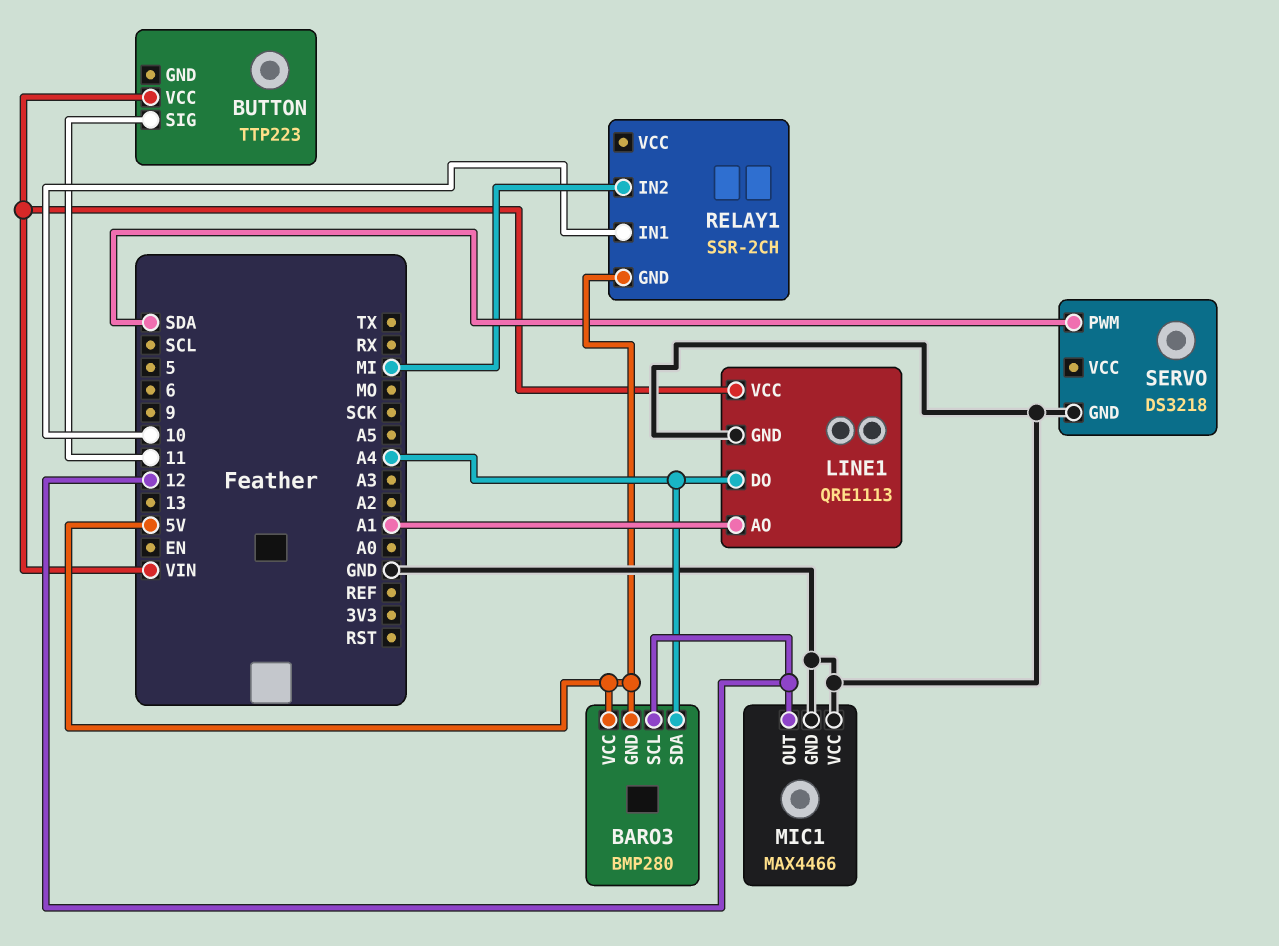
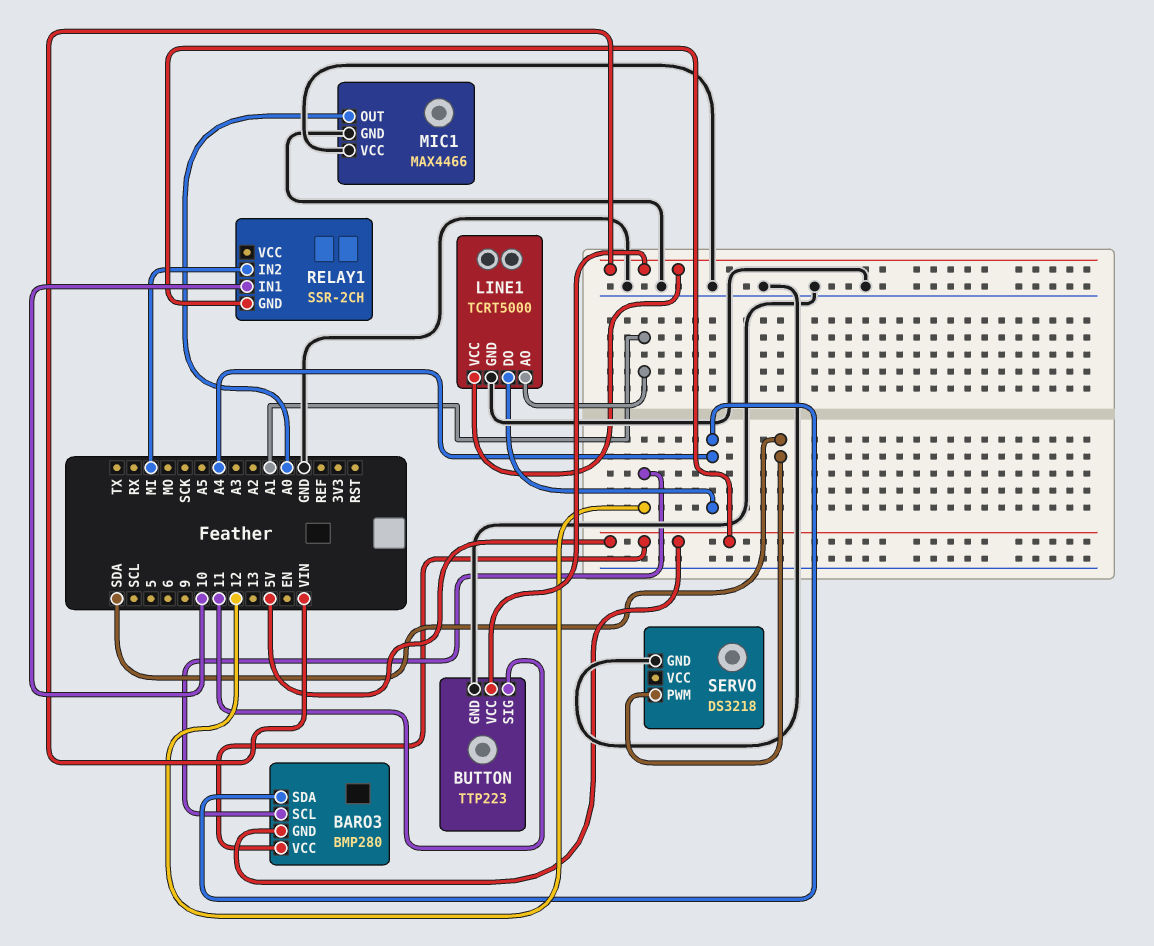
BUTTON pin GND: none -> GND
LINE1: QRE1113 -> TCRT5000
MIC1 pin OUT: 12 -> A0

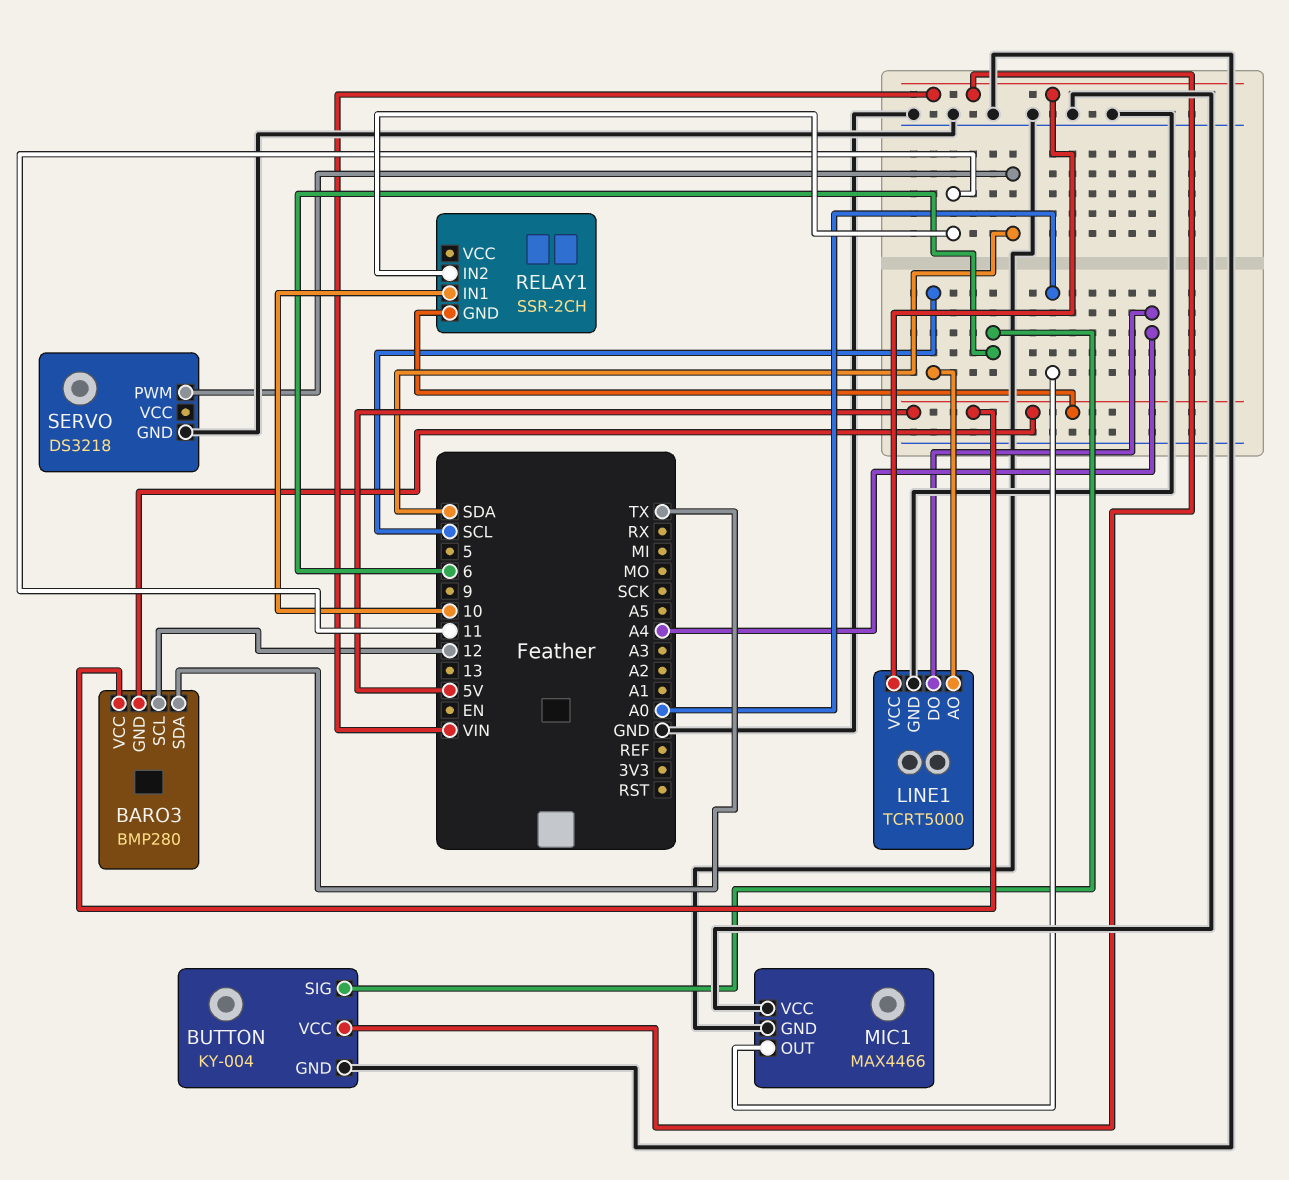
BARO3 pin SDA: A4 -> TX
BUTTON: TTP223 -> KY-004
BUTTON pin SIG: 11 -> 6
LINE1 pin AO: A1 -> SCL
RELAY1 pin IN2: MI -> 11

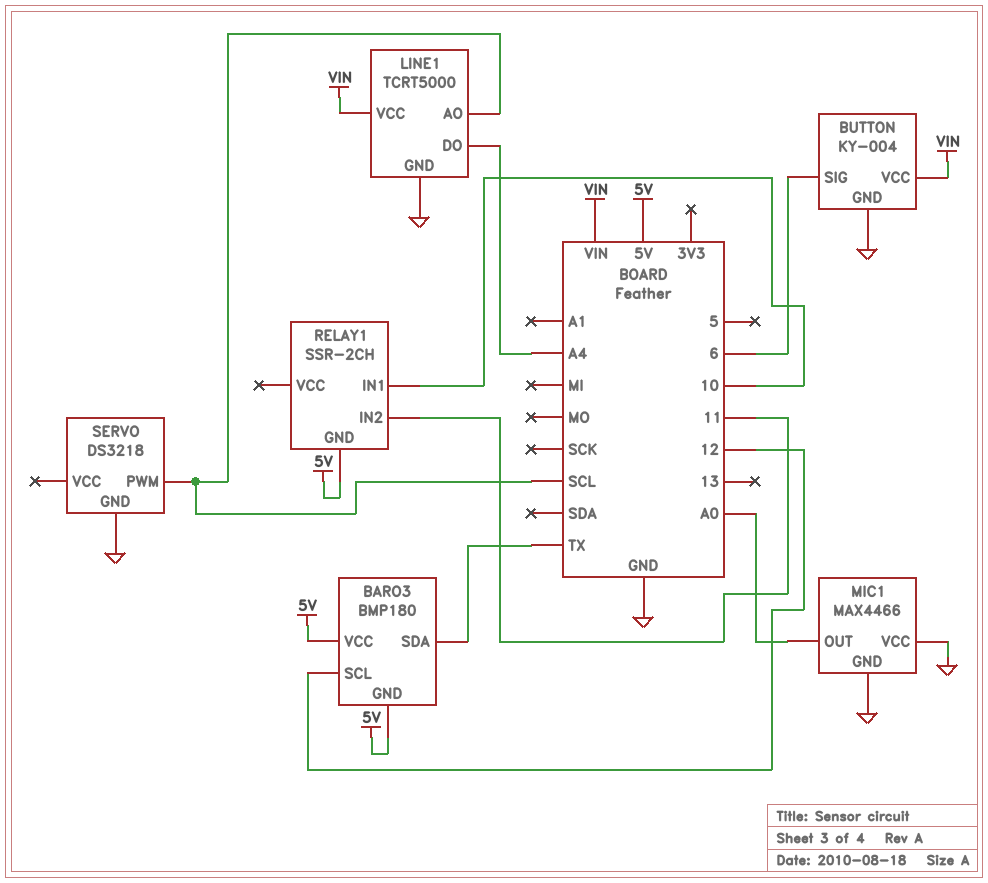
BARO3: BMP280 -> BMP180
SERVO pin PWM: SDA -> SCL

